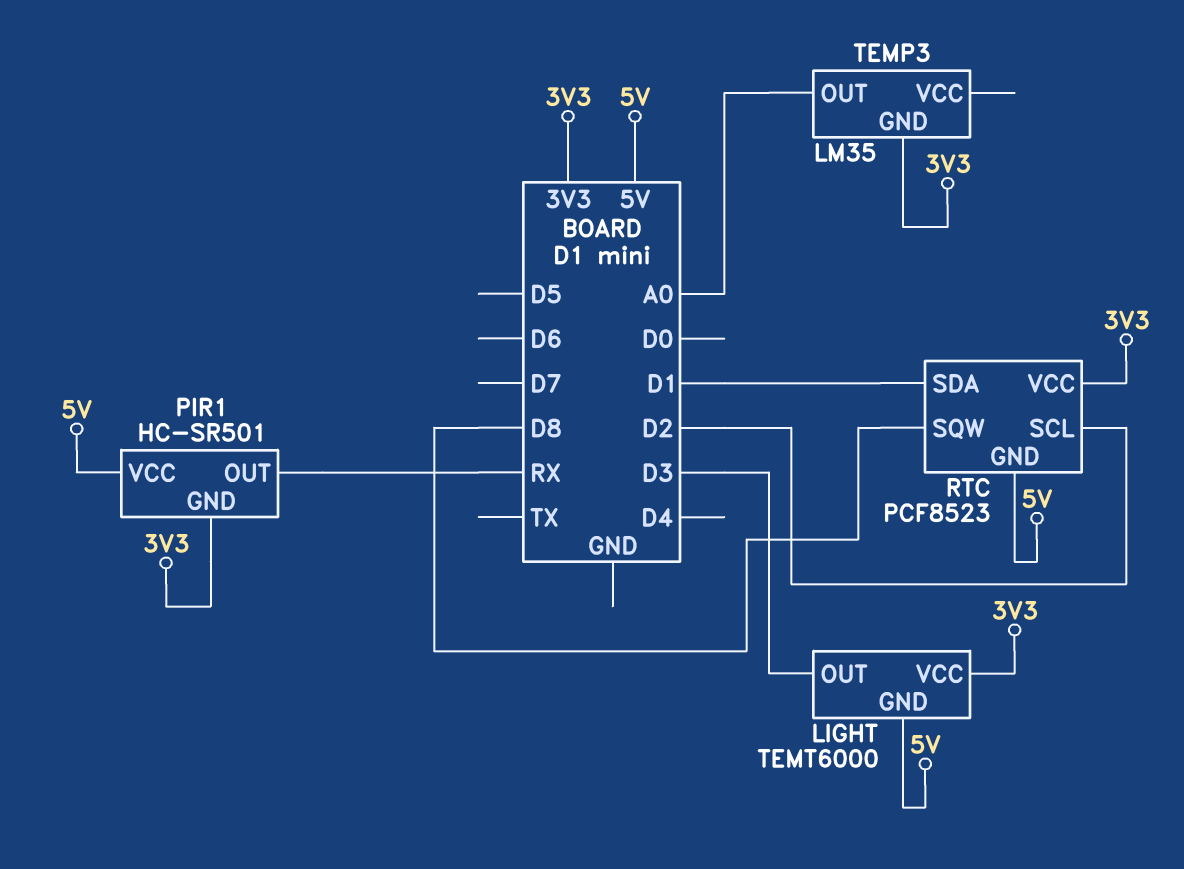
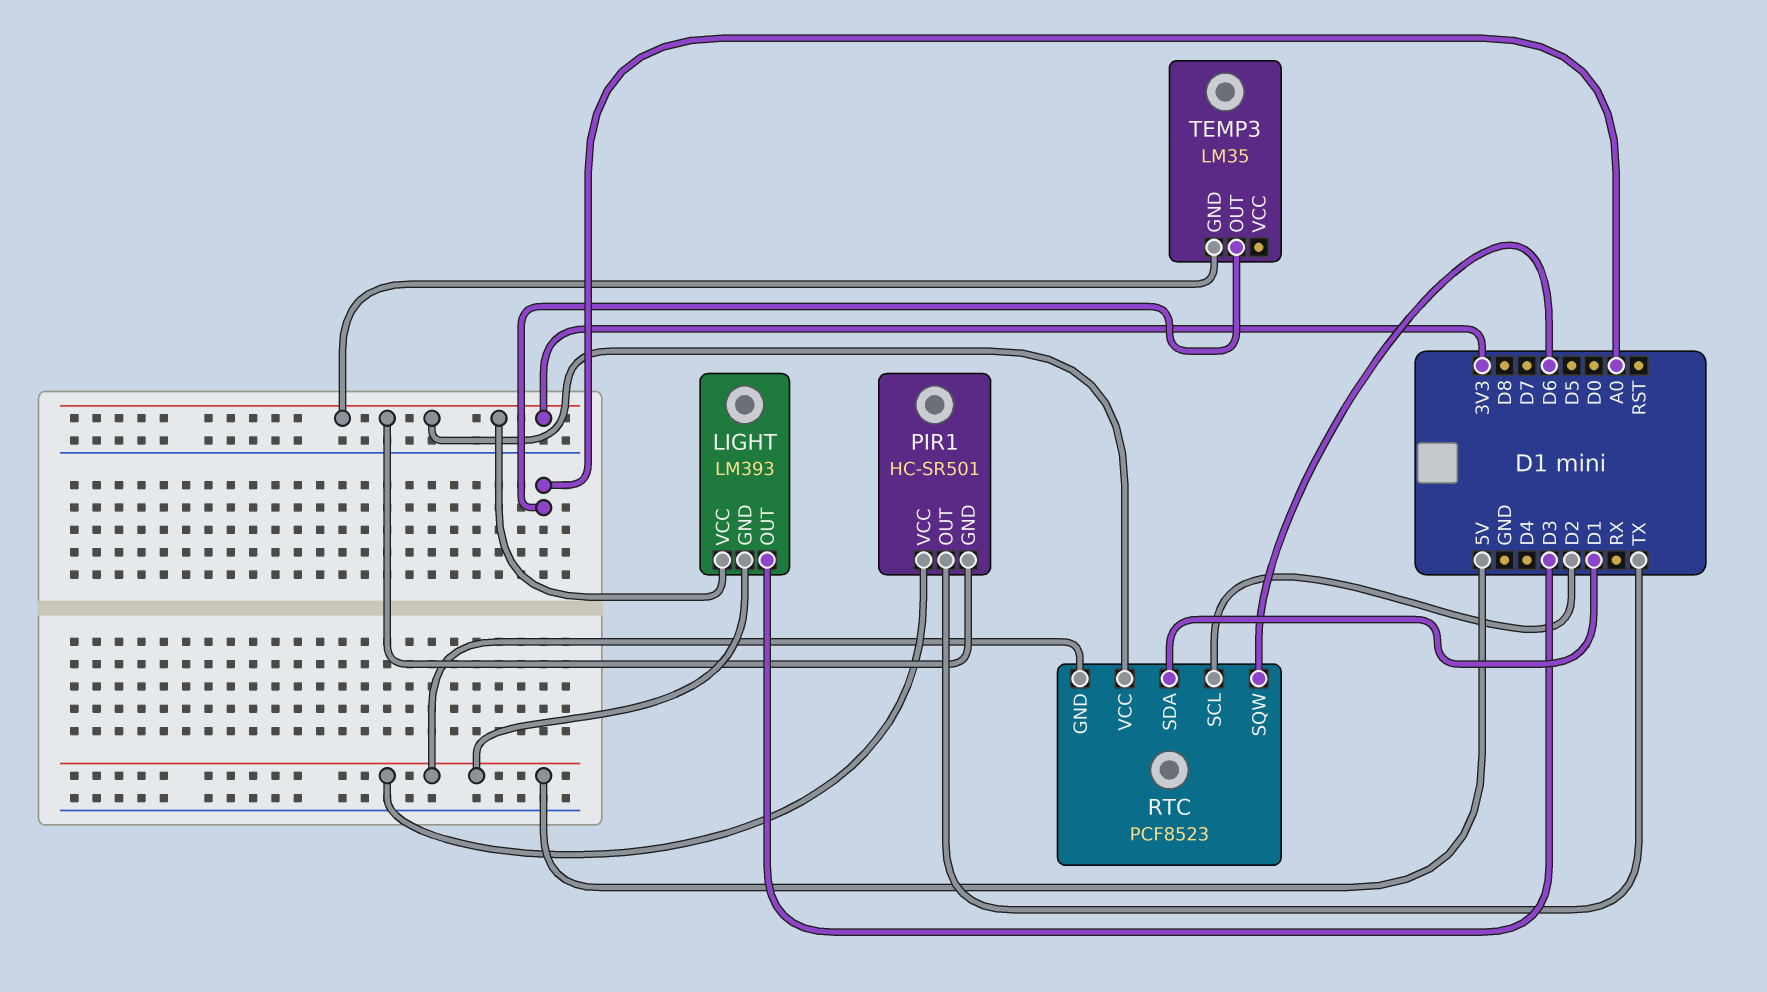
LIGHT: TEMT6000 -> LM393
PIR1 pin OUT: RX -> TX
RTC pin SQW: D8 -> D6

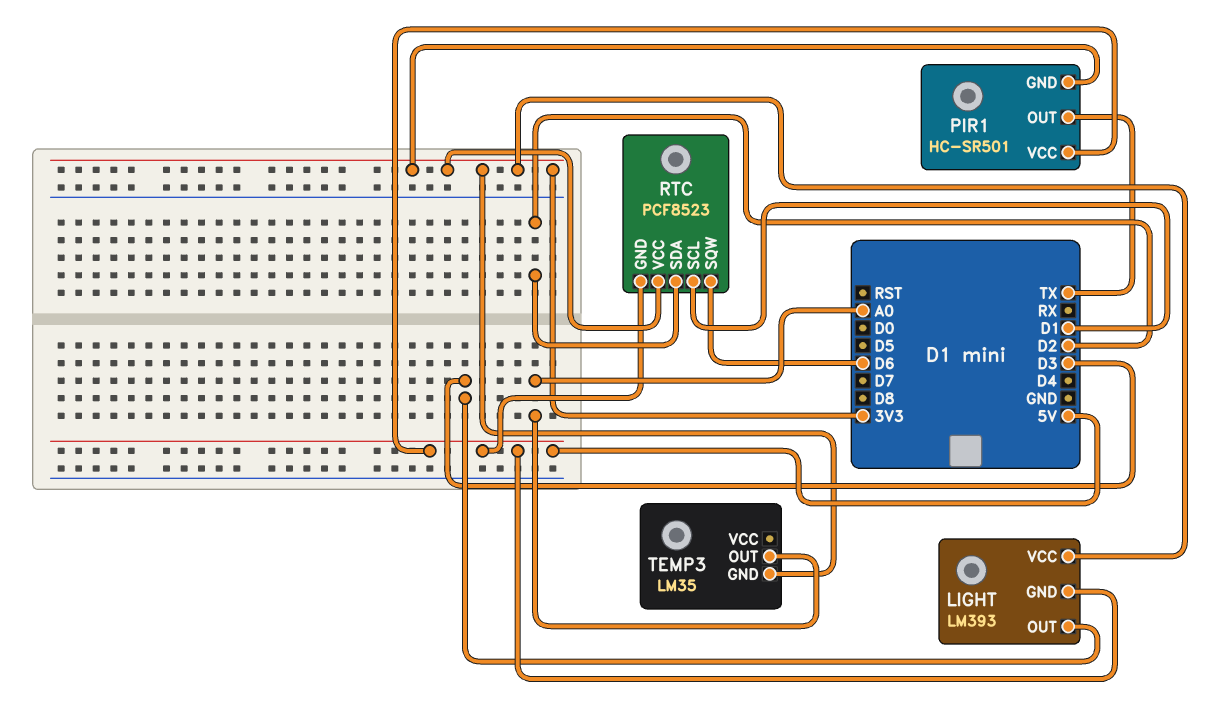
RTC pin SCL: D2 -> D1
RTC pin SDA: D1 -> D2

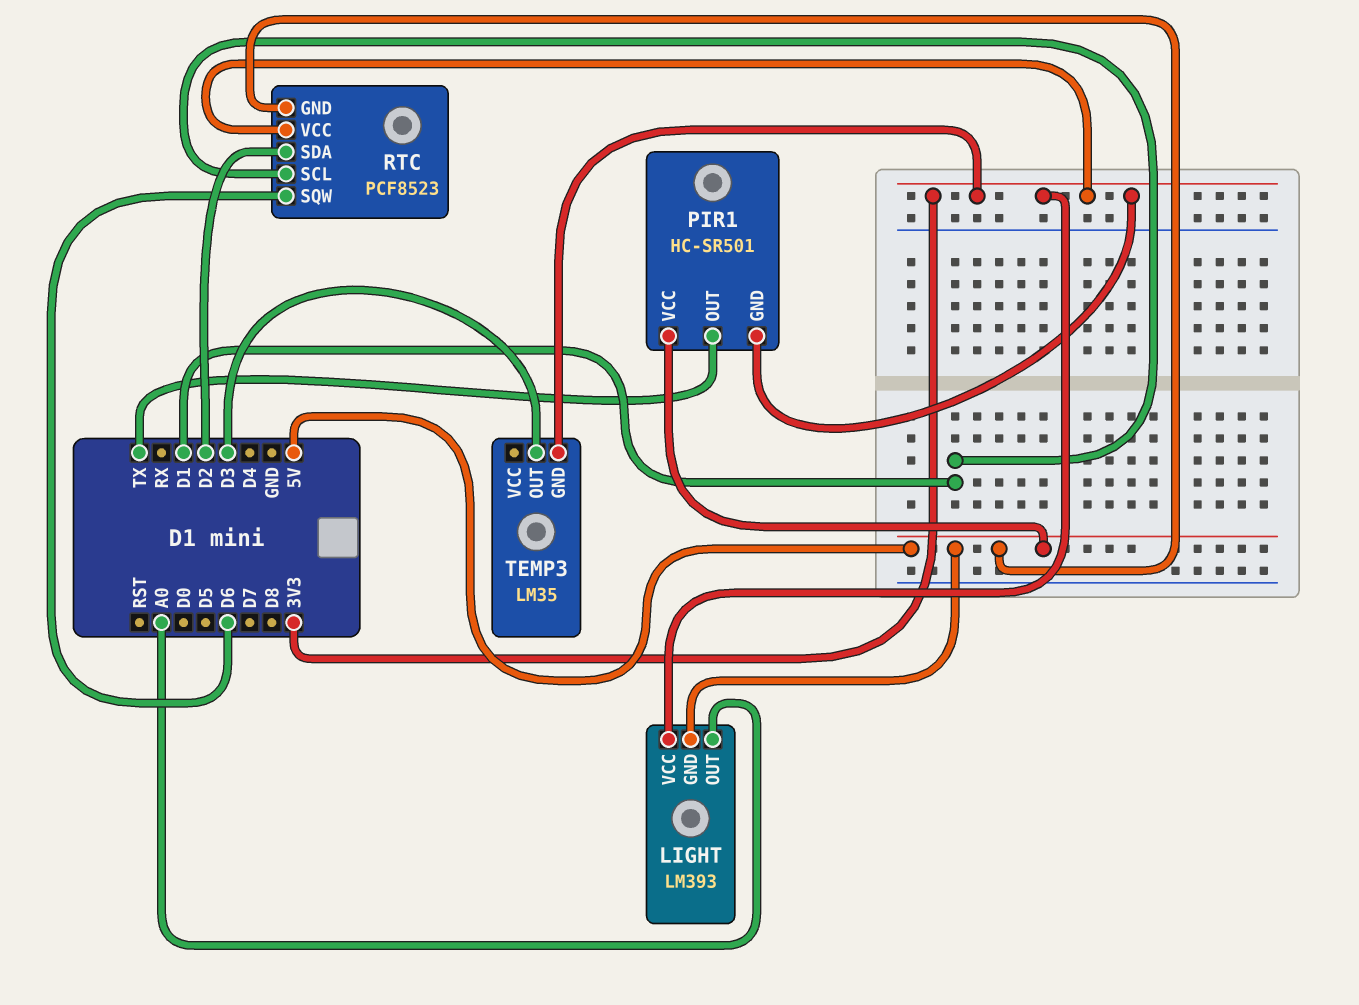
LIGHT pin OUT: D3 -> A0
TEMP3 pin OUT: A0 -> D3

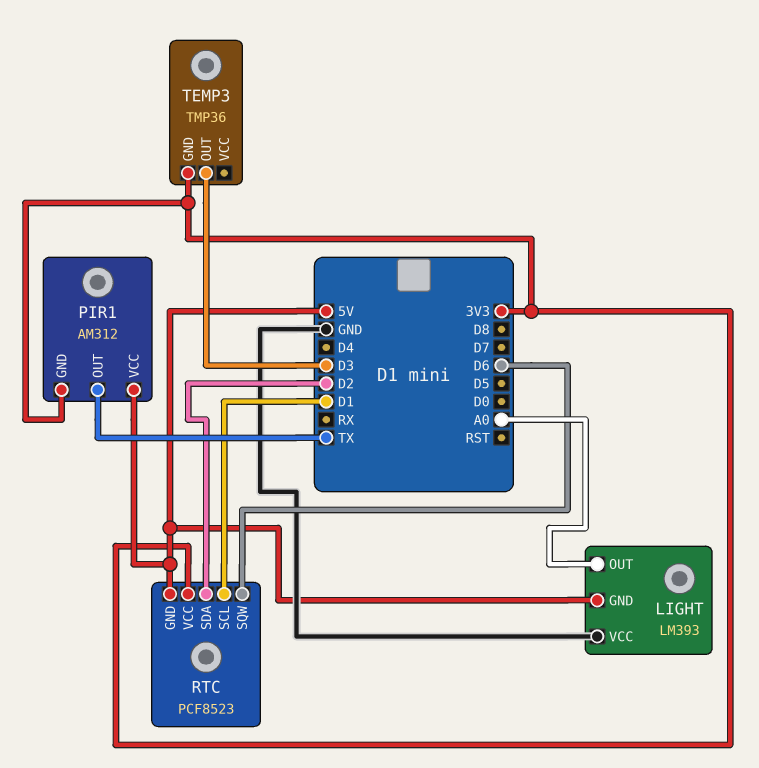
LIGHT pin VCC: 3V3 -> GND
PIR1: HC-SR501 -> AM312
TEMP3: LM35 -> TMP36

